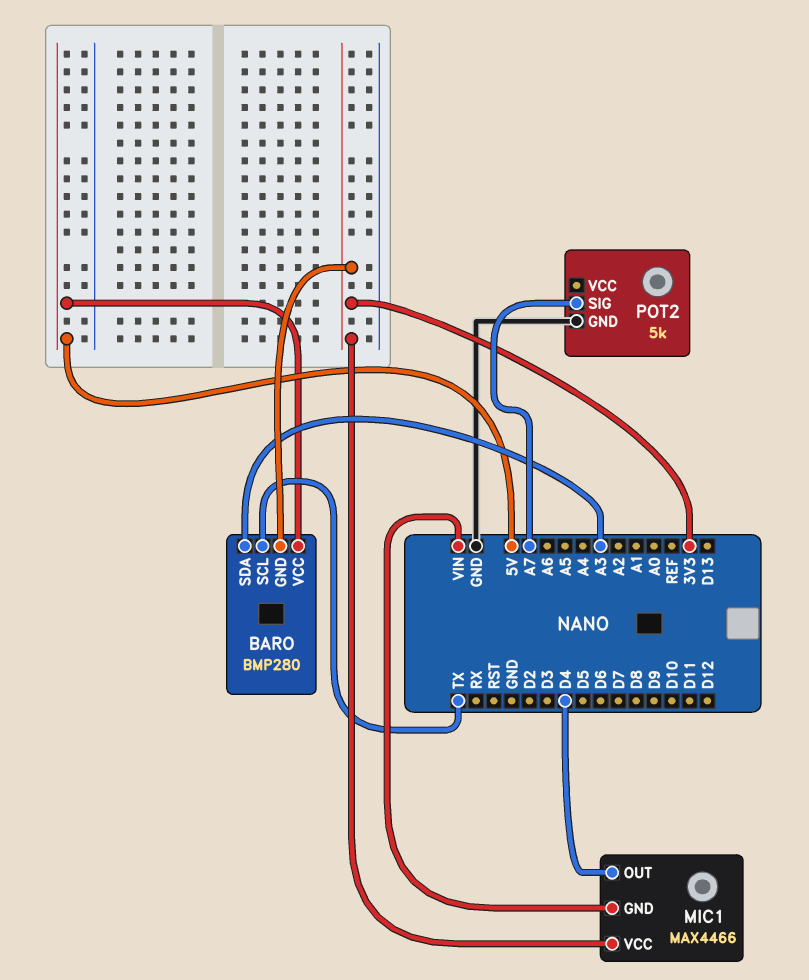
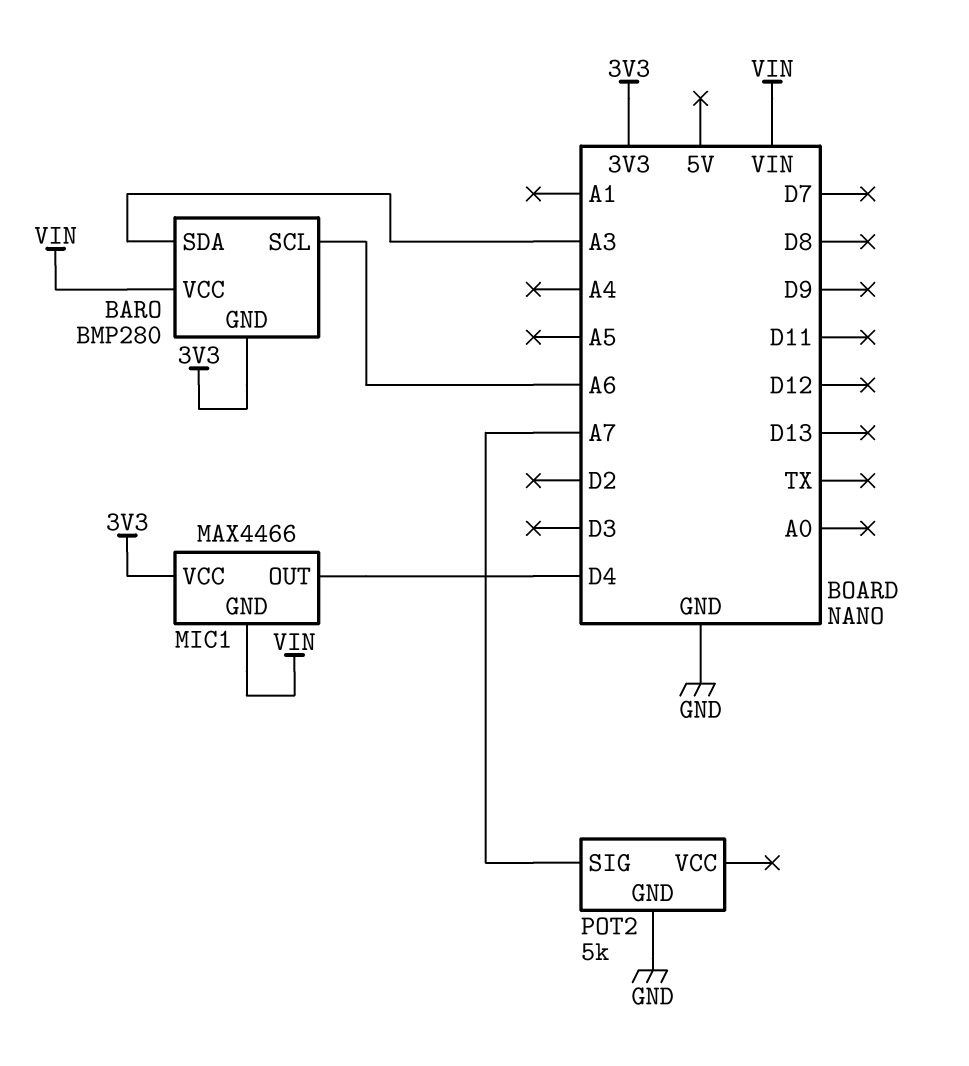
BARO pin SCL: TX -> A6
BARO pin VCC: 5V -> VIN

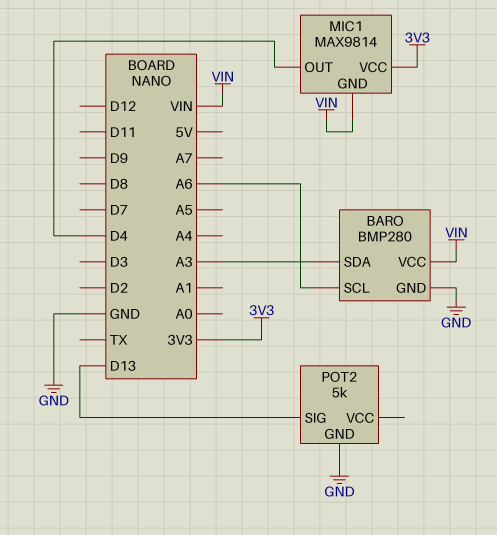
BARO pin GND: 3V3 -> GND
MIC1: MAX4466 -> MAX9814
POT2 pin SIG: A7 -> D13

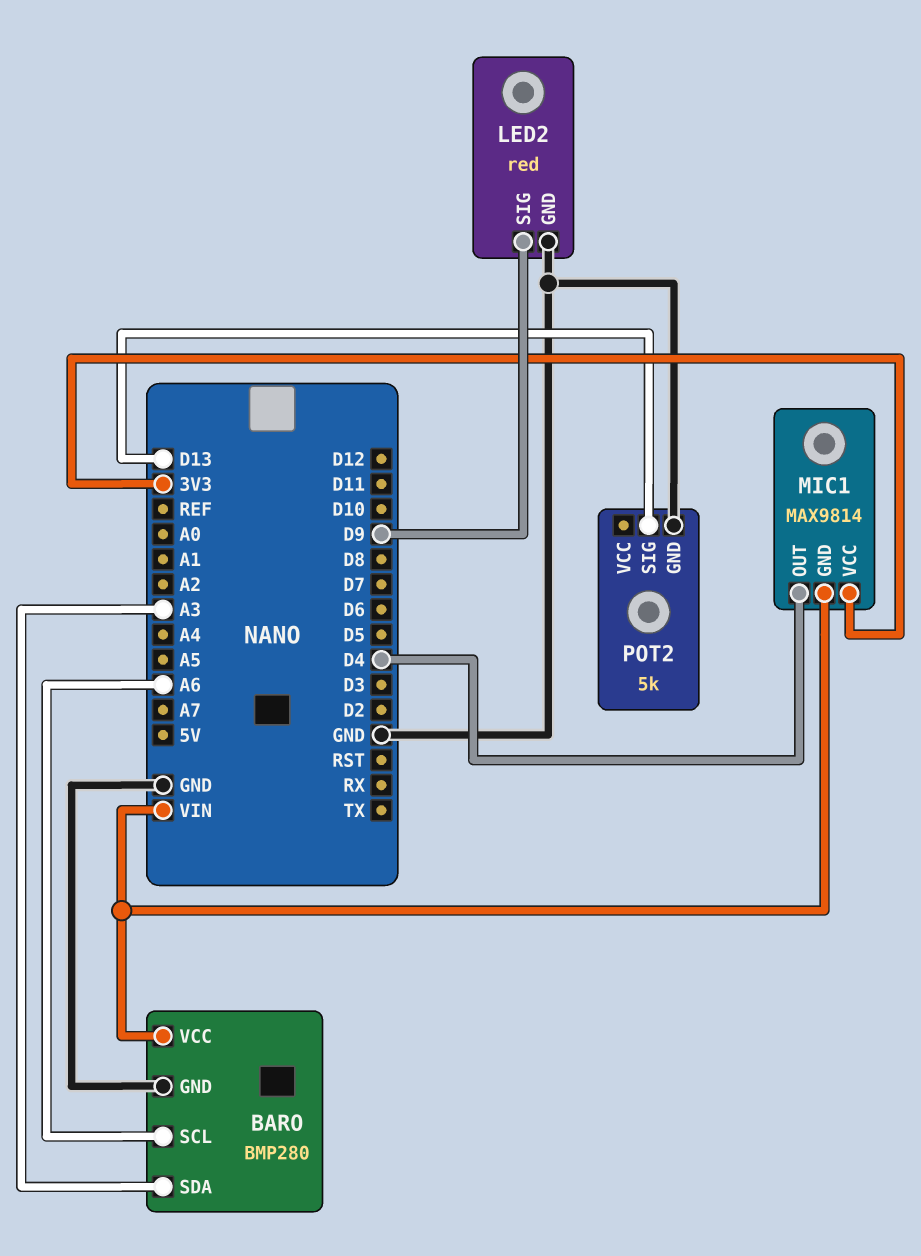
LED2: none -> red
LED2 pin GND: none -> GND
LED2 pin SIG: none -> D9

